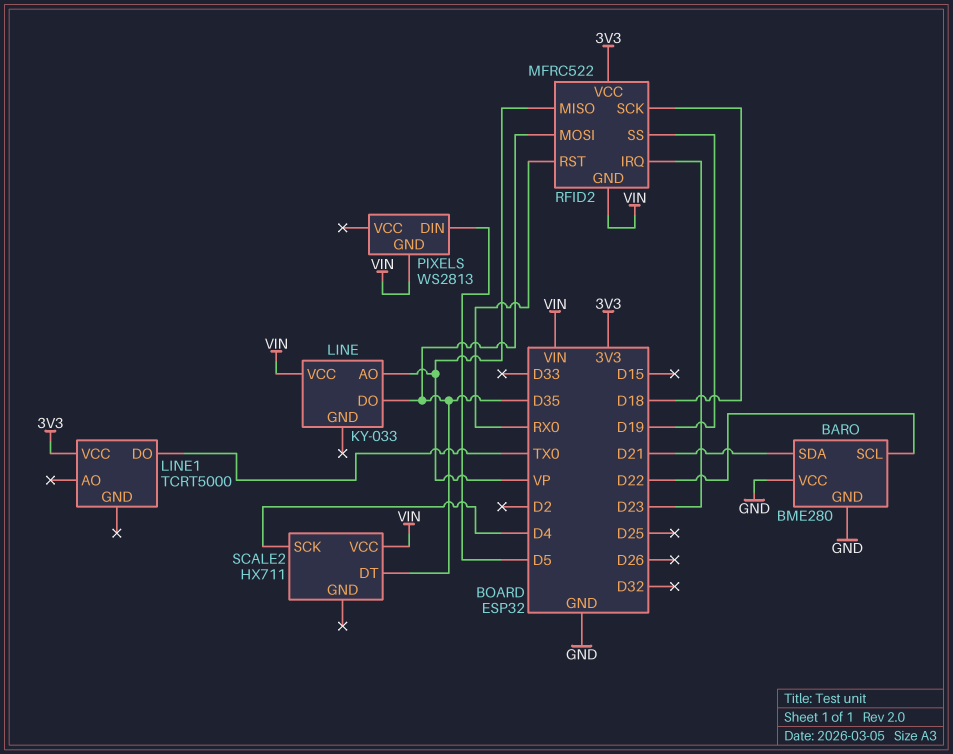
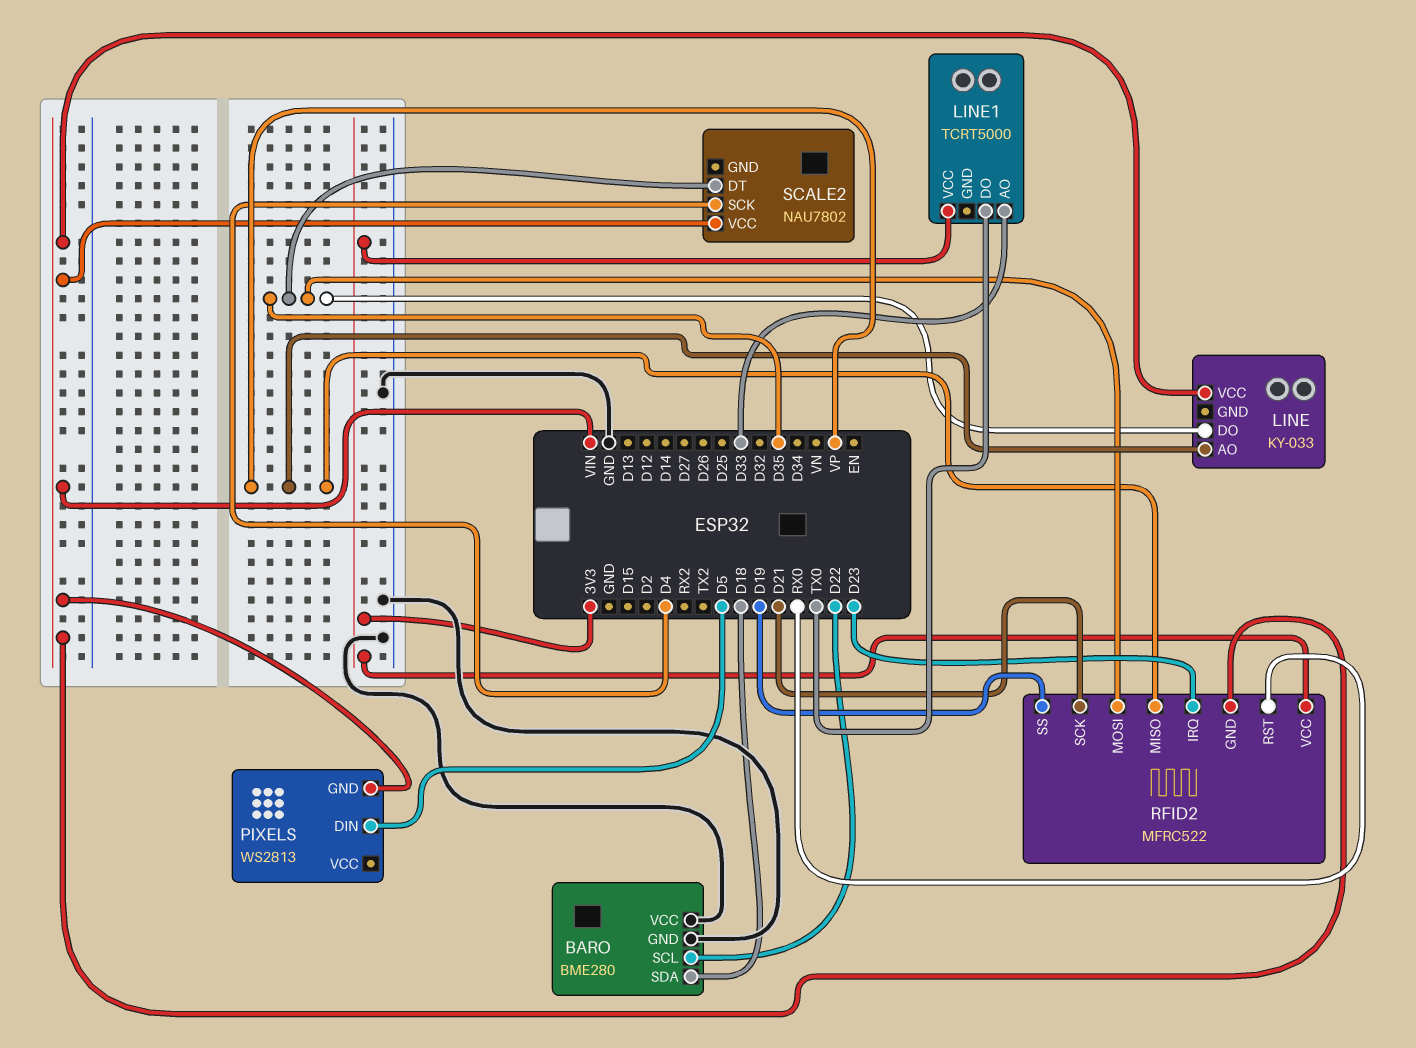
BARO pin SDA: D21 -> D18
LINE1 pin AO: none -> D33
RFID2 pin SCK: D18 -> D21
SCALE2: HX711 -> NAU7802

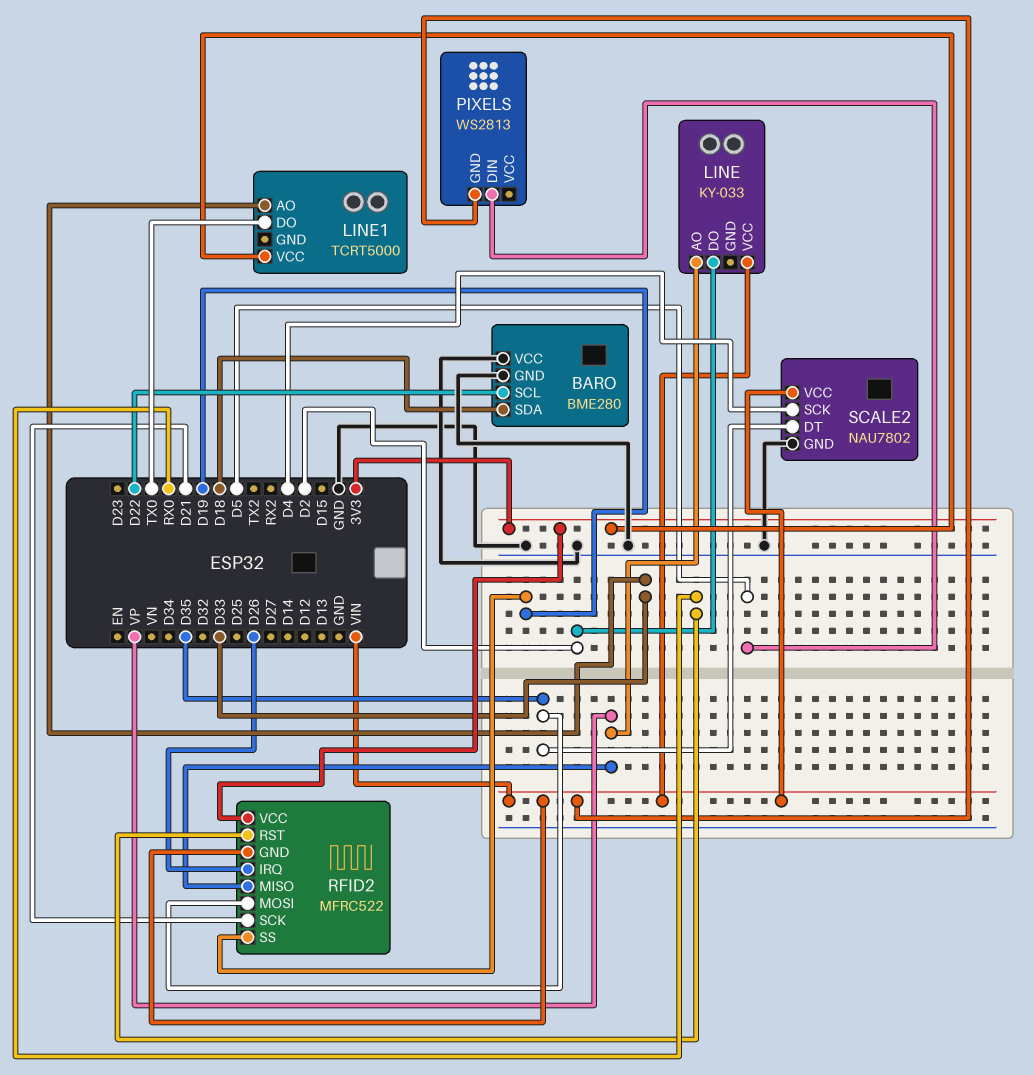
LINE pin DO: D35 -> D2
RFID2 pin IRQ: D23 -> D26
SCALE2 pin GND: none -> GND

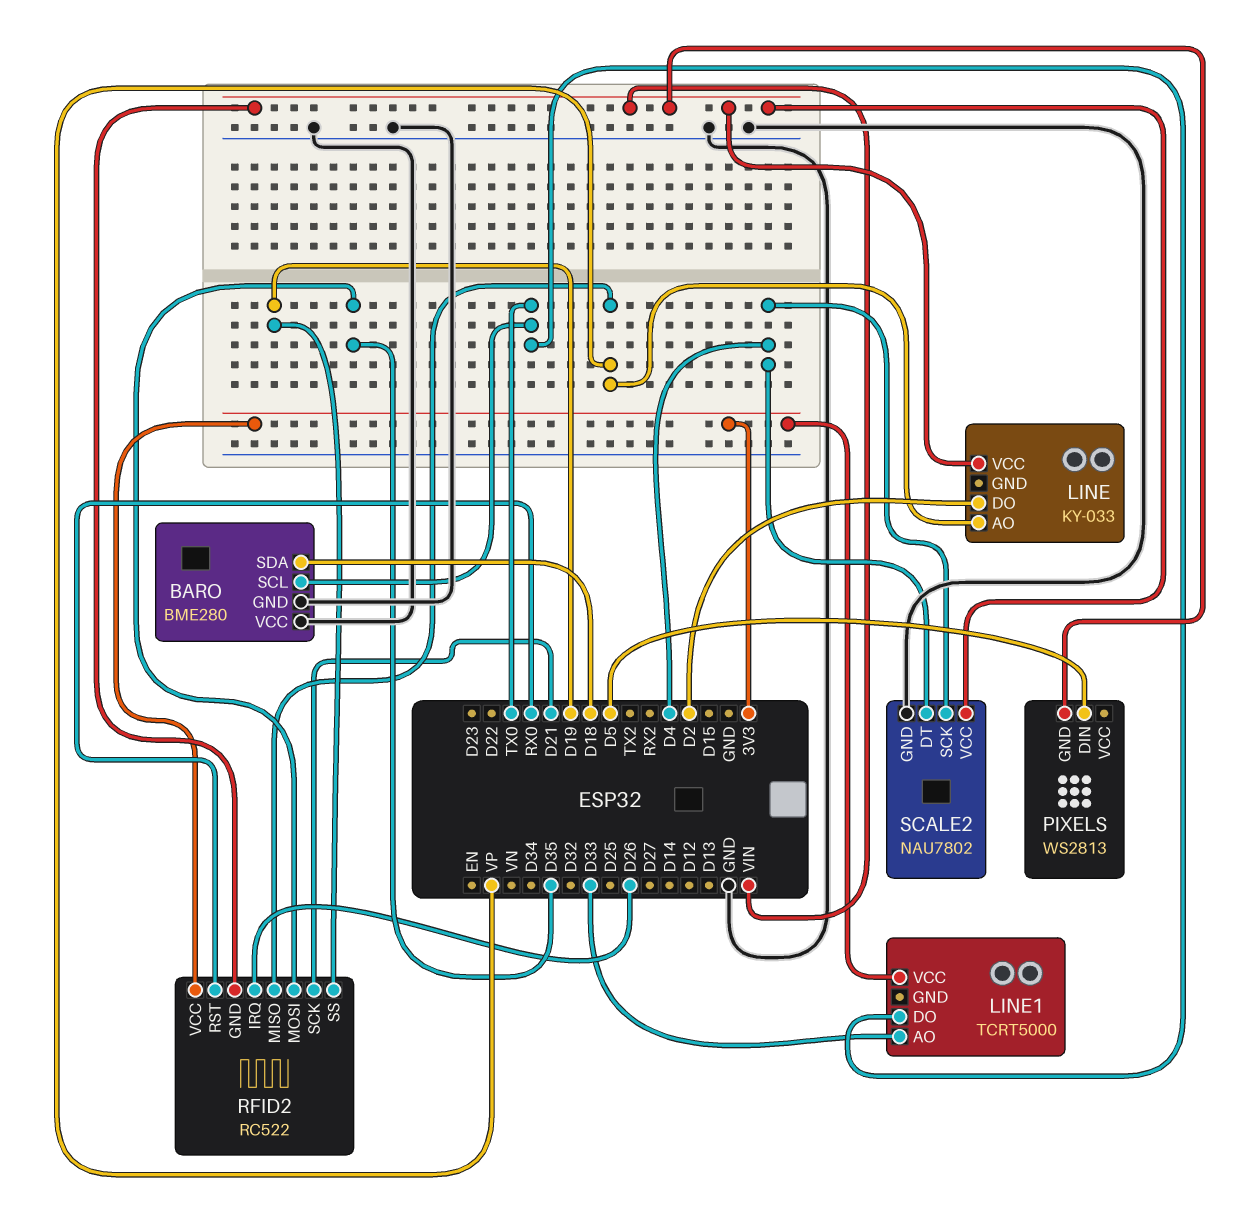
BARO pin SCL: D22 -> TX0
RFID2: MFRC522 -> RC522
SCALE2 pin DT: D35 -> D4

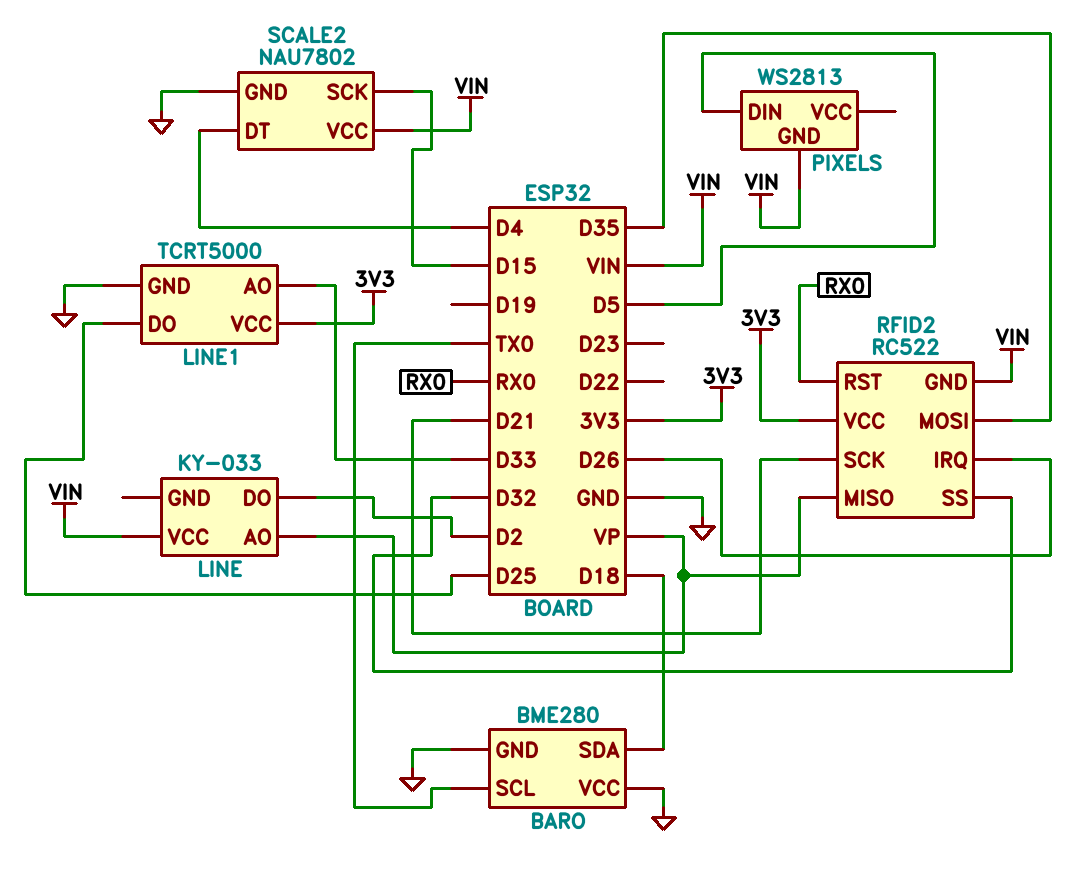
LINE1 pin DO: TX0 -> D25
LINE1 pin GND: none -> GND
RFID2 pin SS: D19 -> D32
SCALE2 pin SCK: D4 -> D15

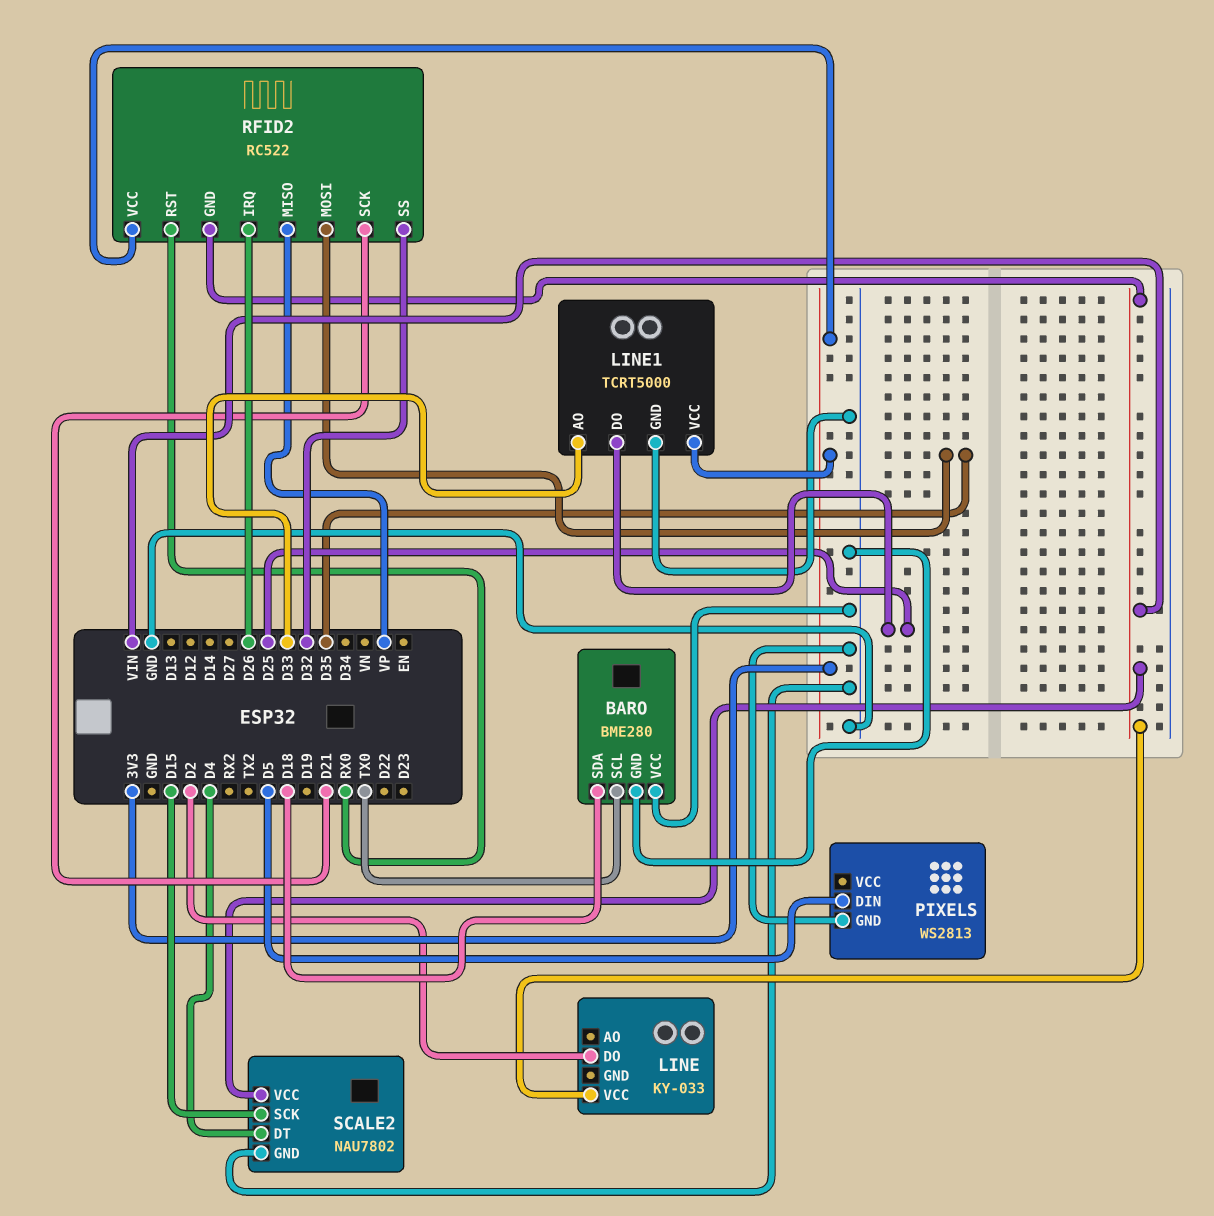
LINE pin AO: VP -> none
PIXELS pin GND: VIN -> GND

